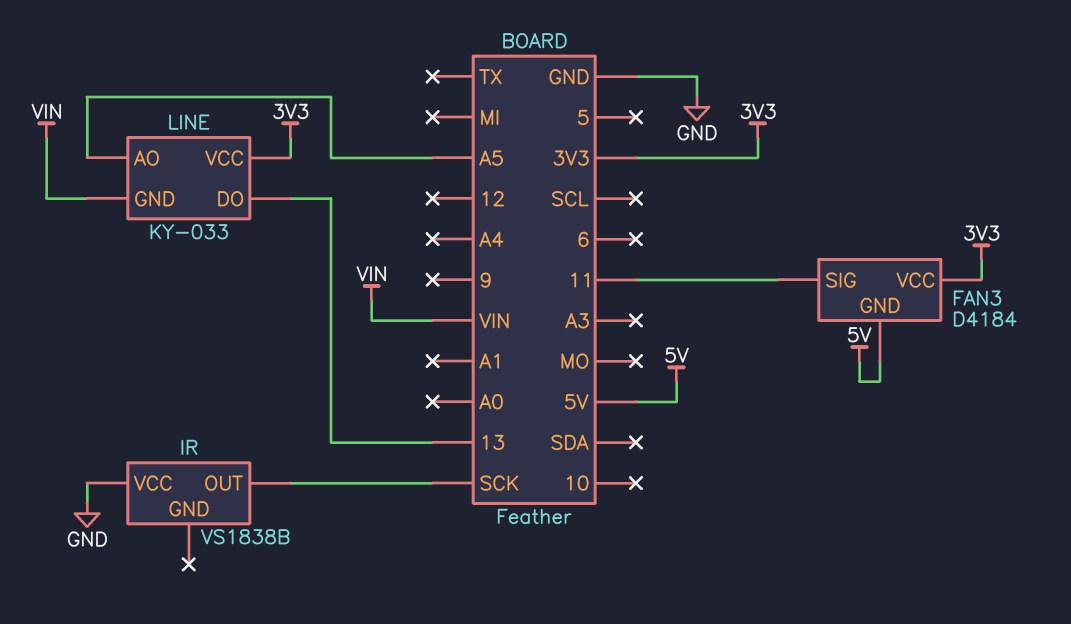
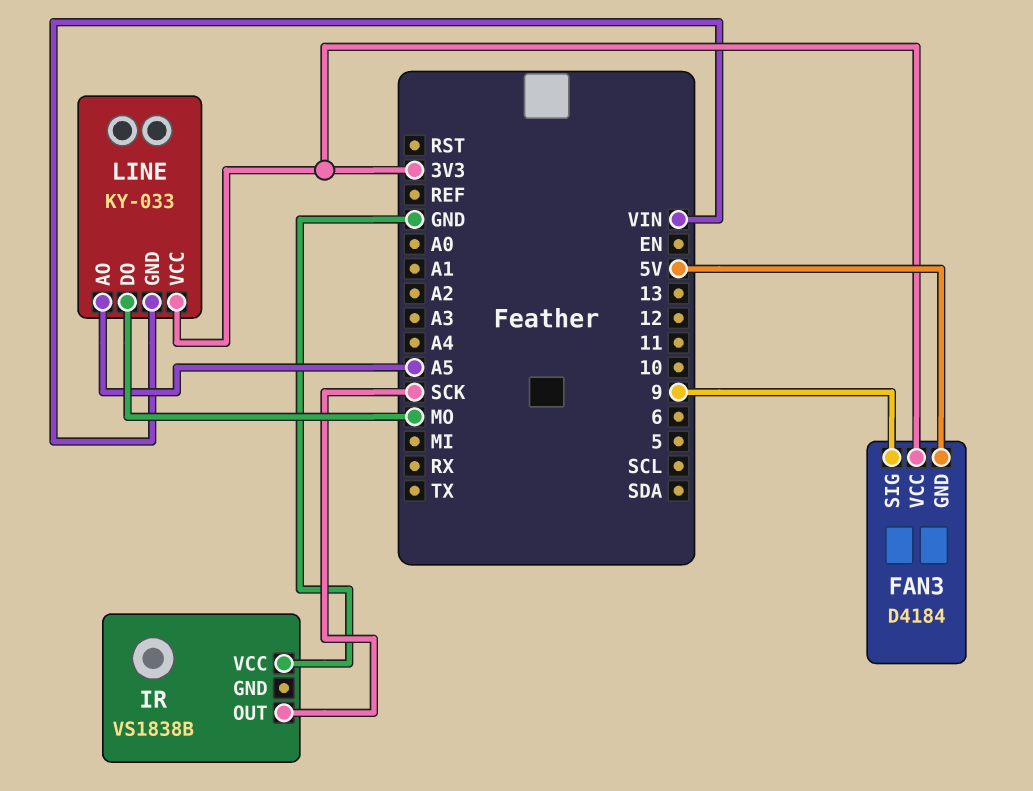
FAN3 pin SIG: 11 -> 9
LINE pin DO: 13 -> MO

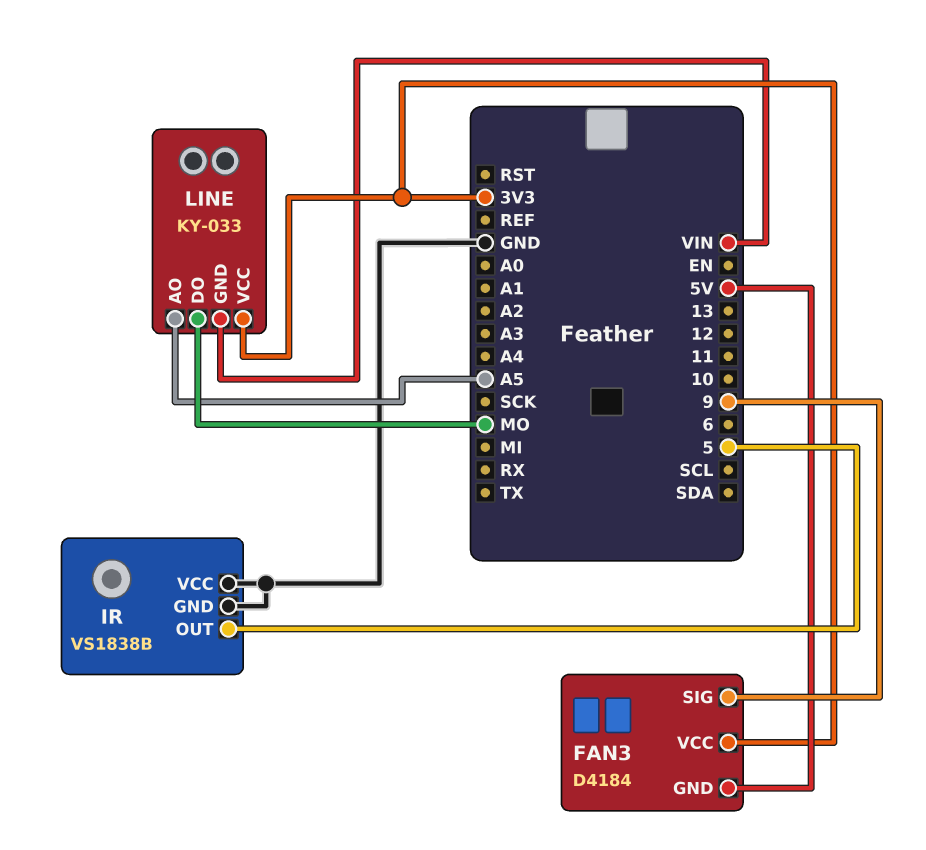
IR pin GND: none -> GND
IR pin OUT: SCK -> 5

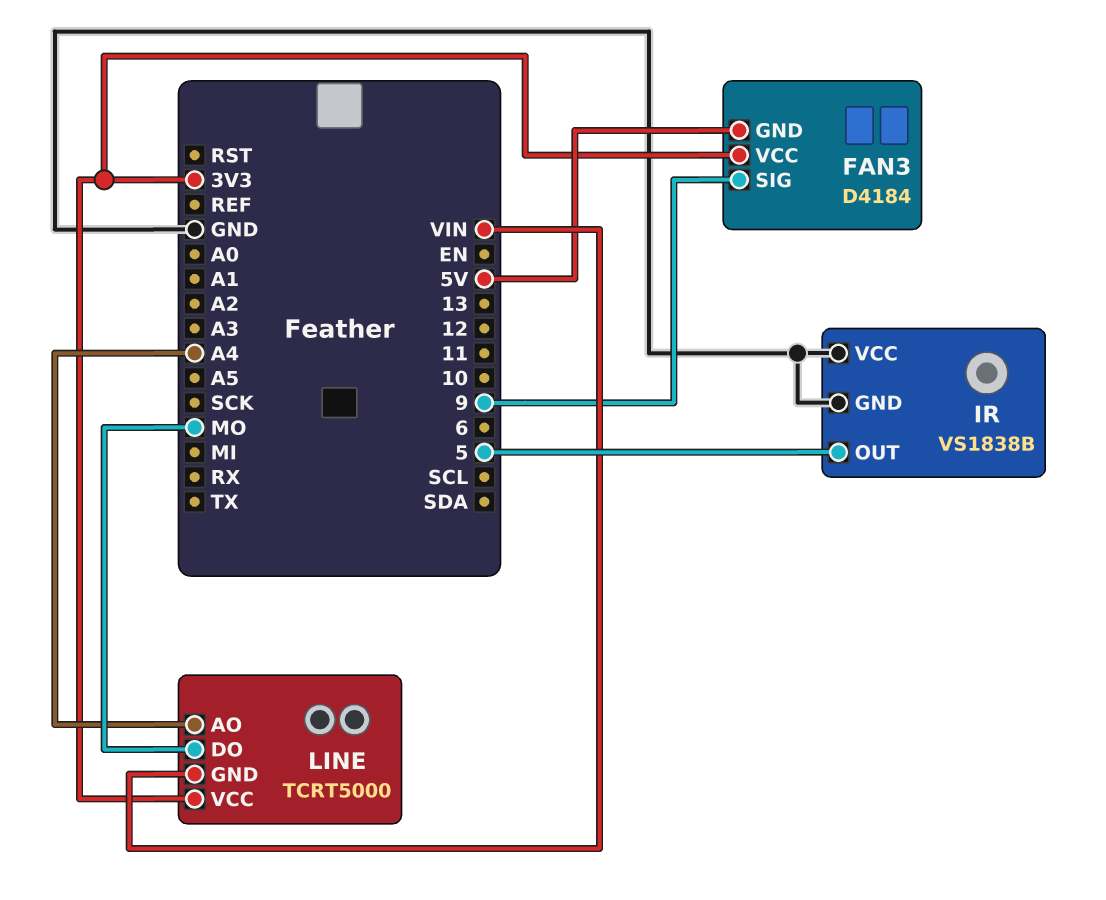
LINE: KY-033 -> TCRT5000
LINE pin AO: A5 -> A4

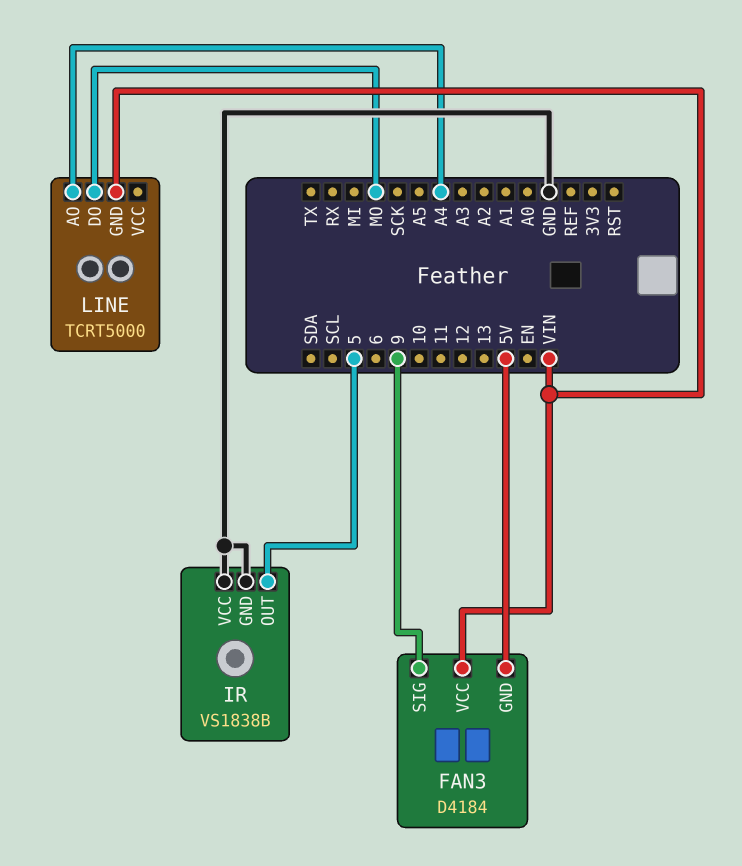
FAN3 pin VCC: 3V3 -> VIN
LINE pin VCC: 3V3 -> none

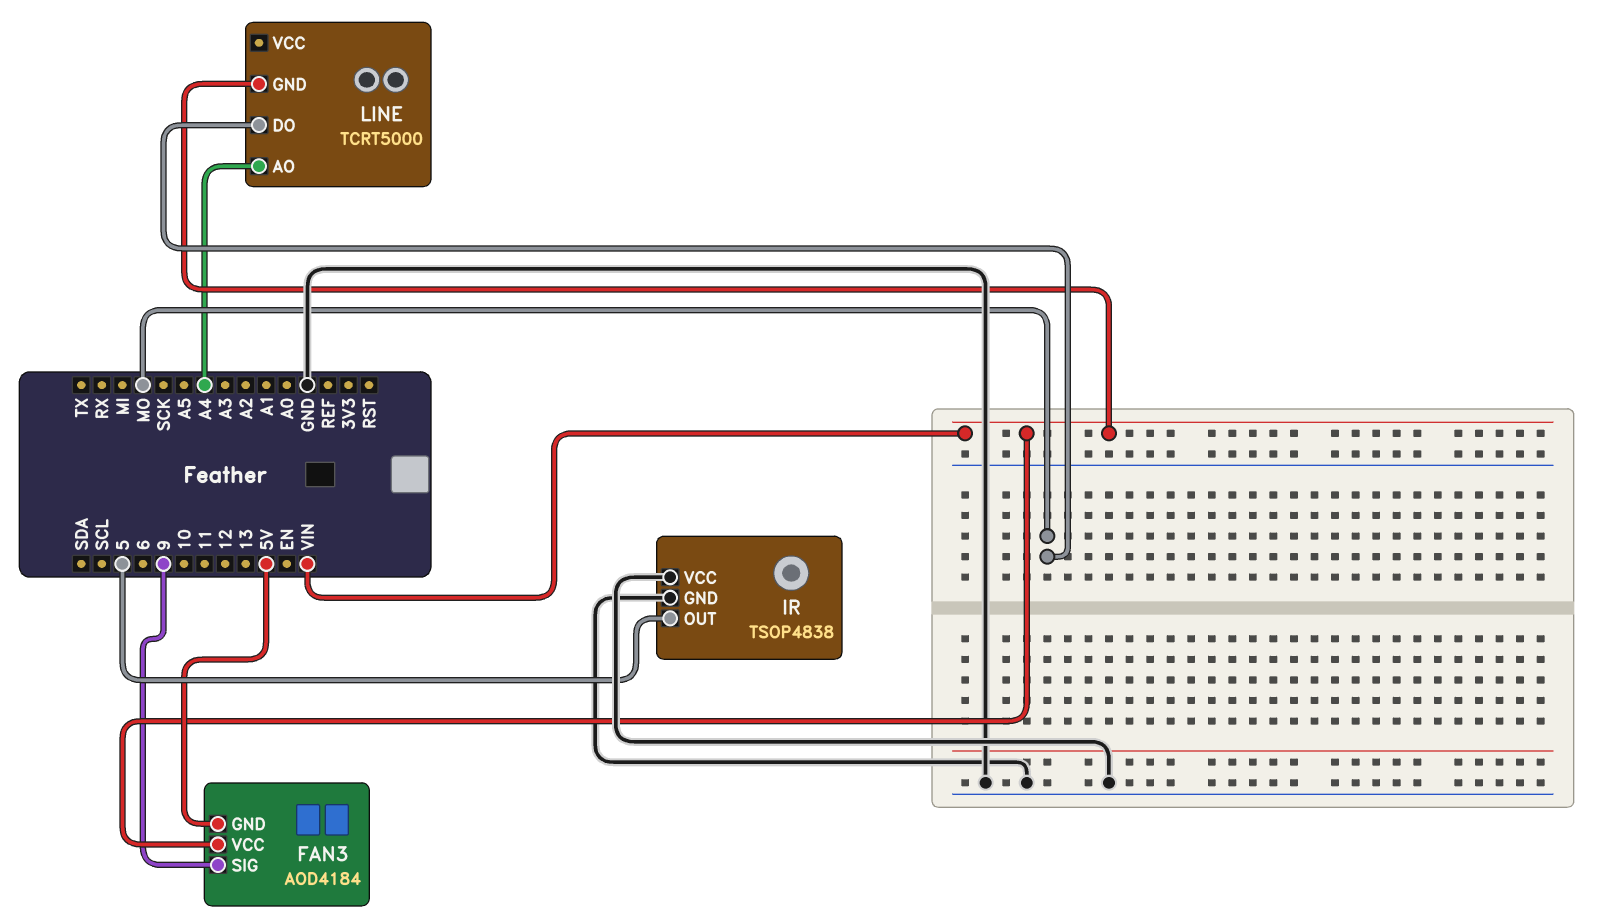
FAN3: D4184 -> AOD4184
IR: VS1838B -> TSOP4838

